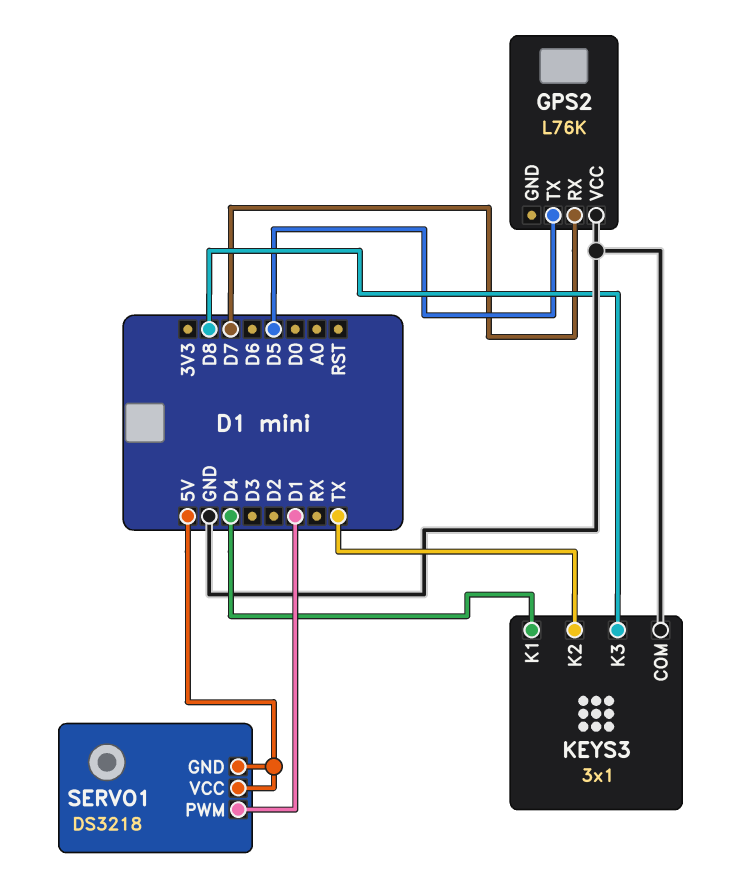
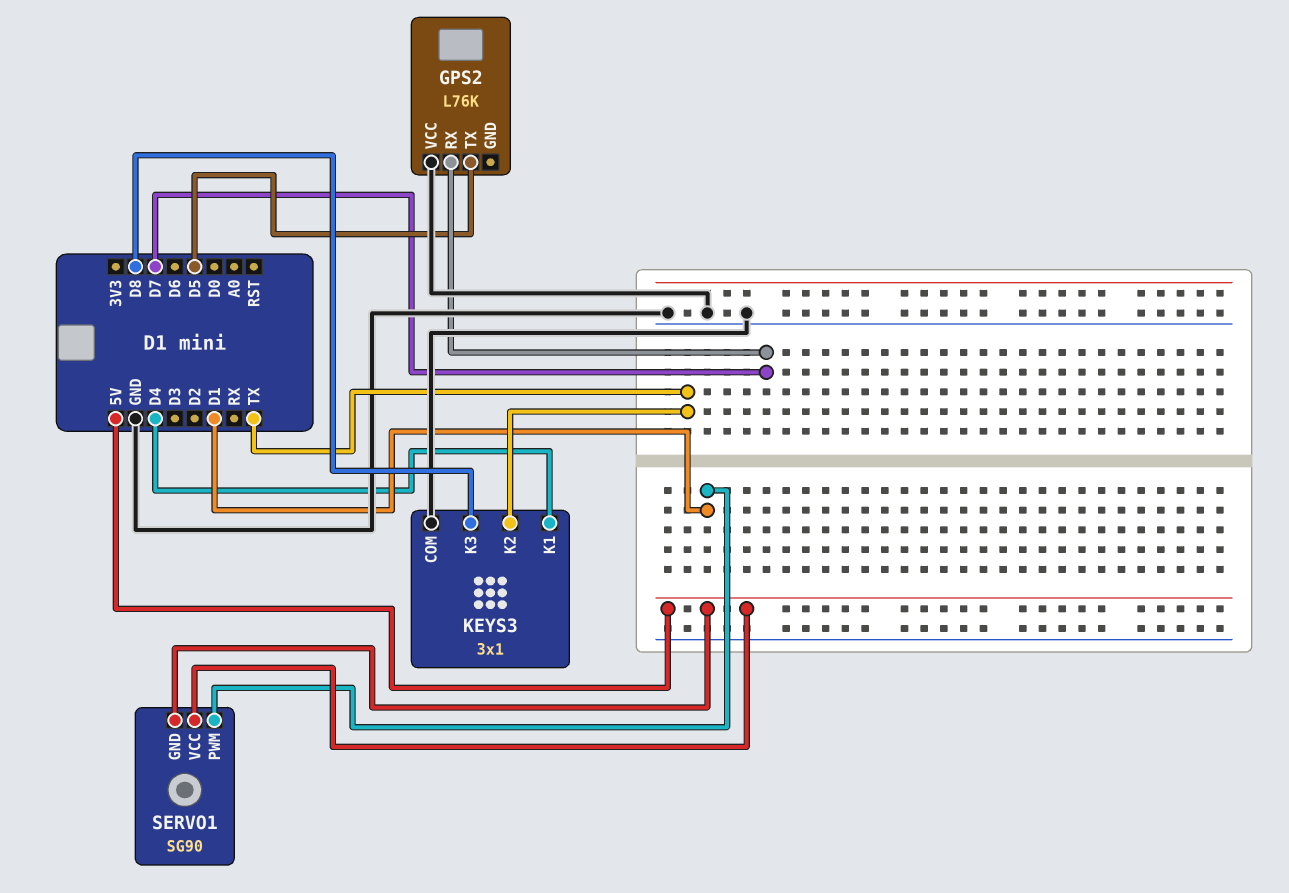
SERVO1: DS3218 -> SG90

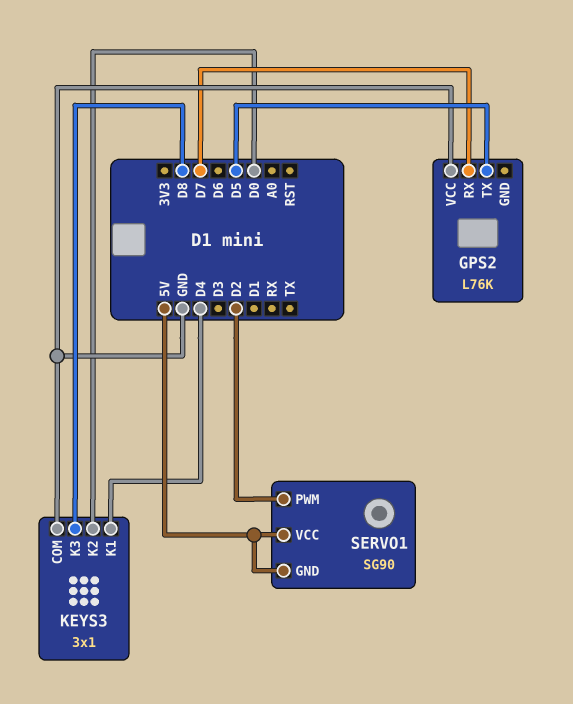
KEYS3 pin K2: TX -> D0
SERVO1 pin PWM: D1 -> D2

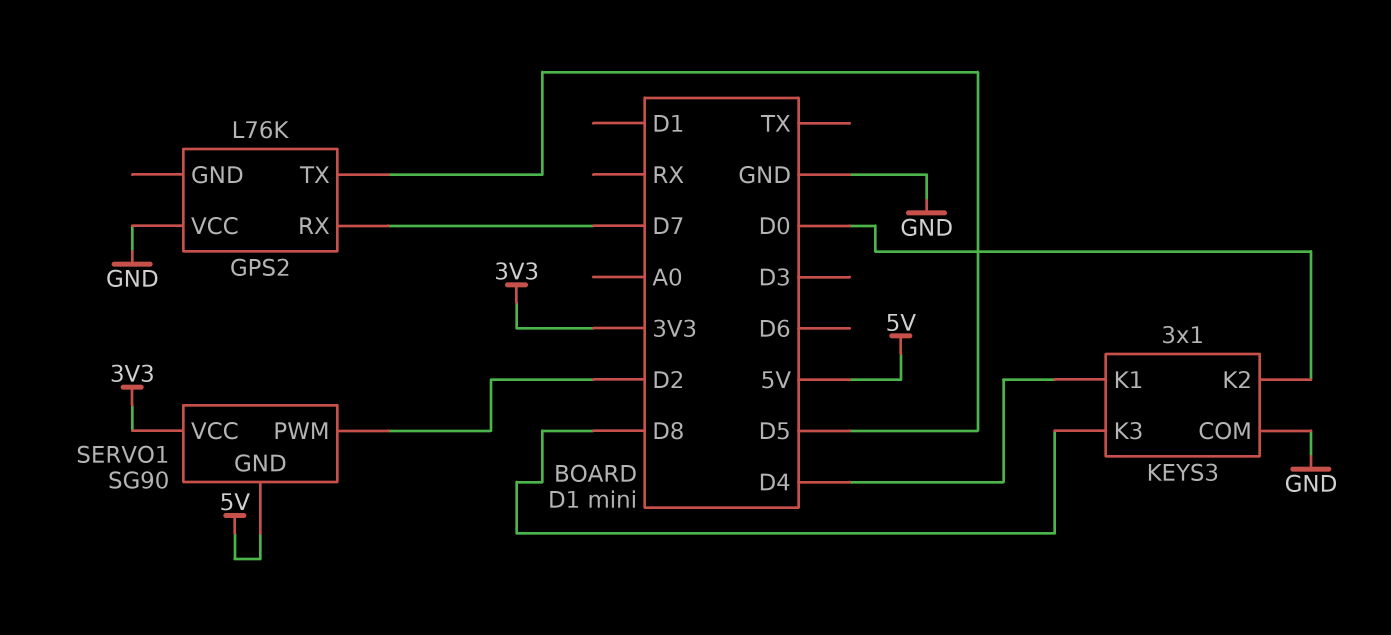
SERVO1 pin VCC: 5V -> 3V3

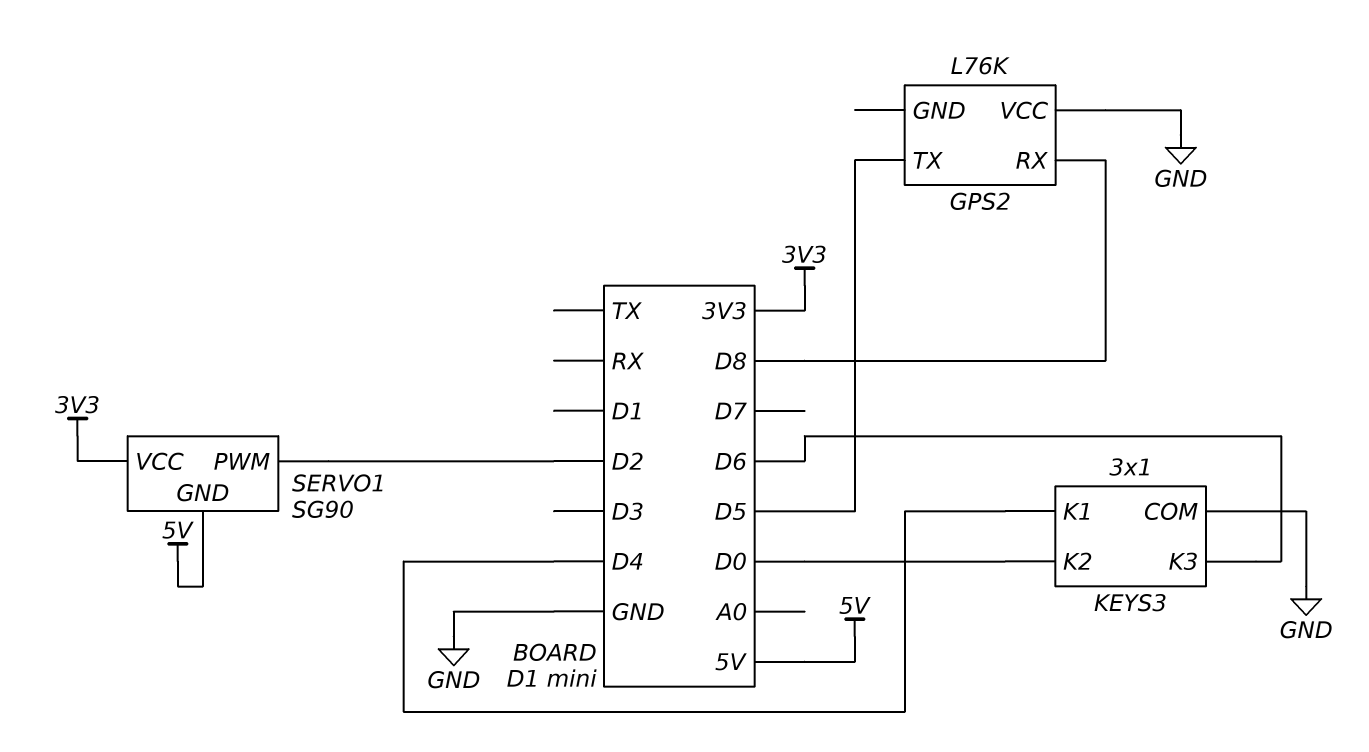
GPS2 pin RX: D7 -> D8
KEYS3 pin K3: D8 -> D6

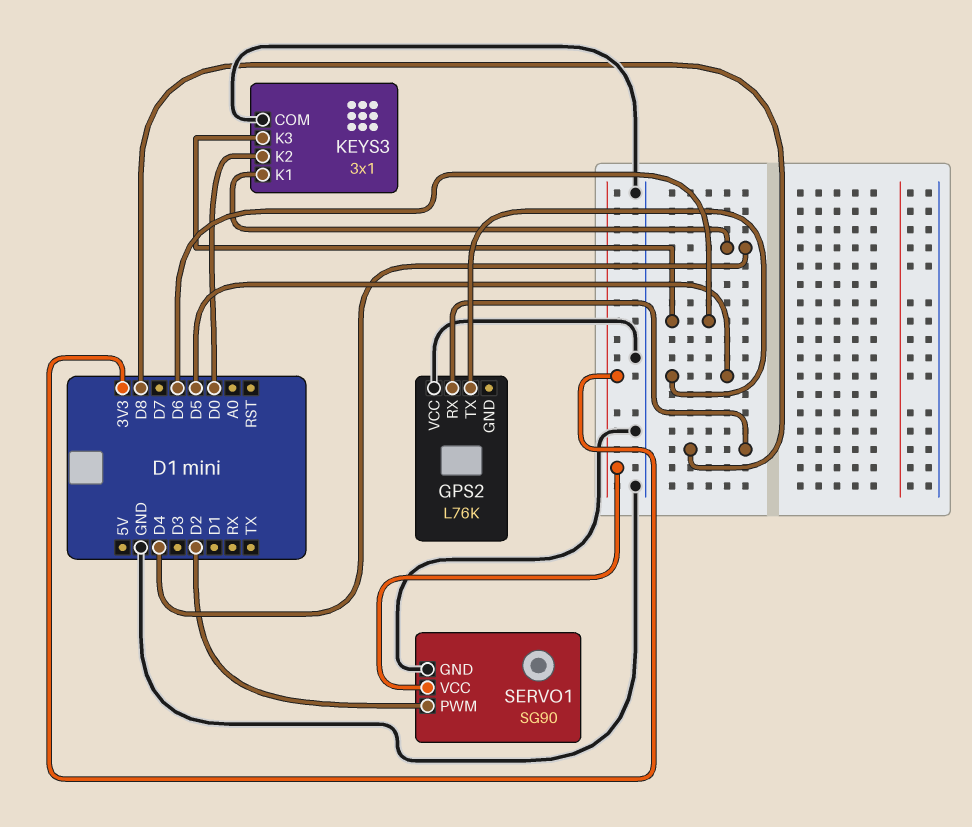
SERVO1 pin GND: 5V -> GND

